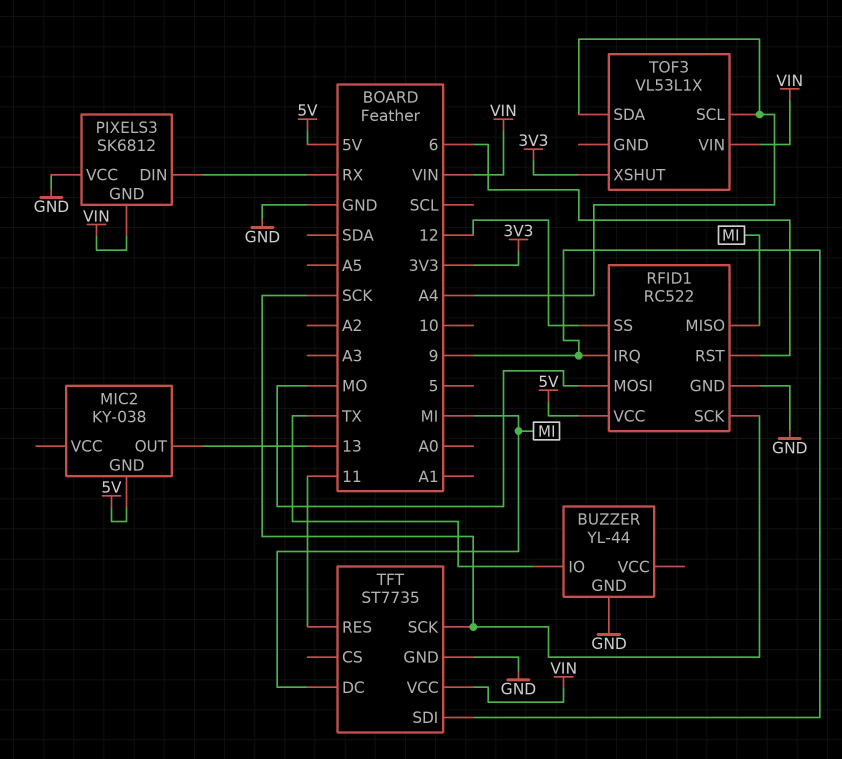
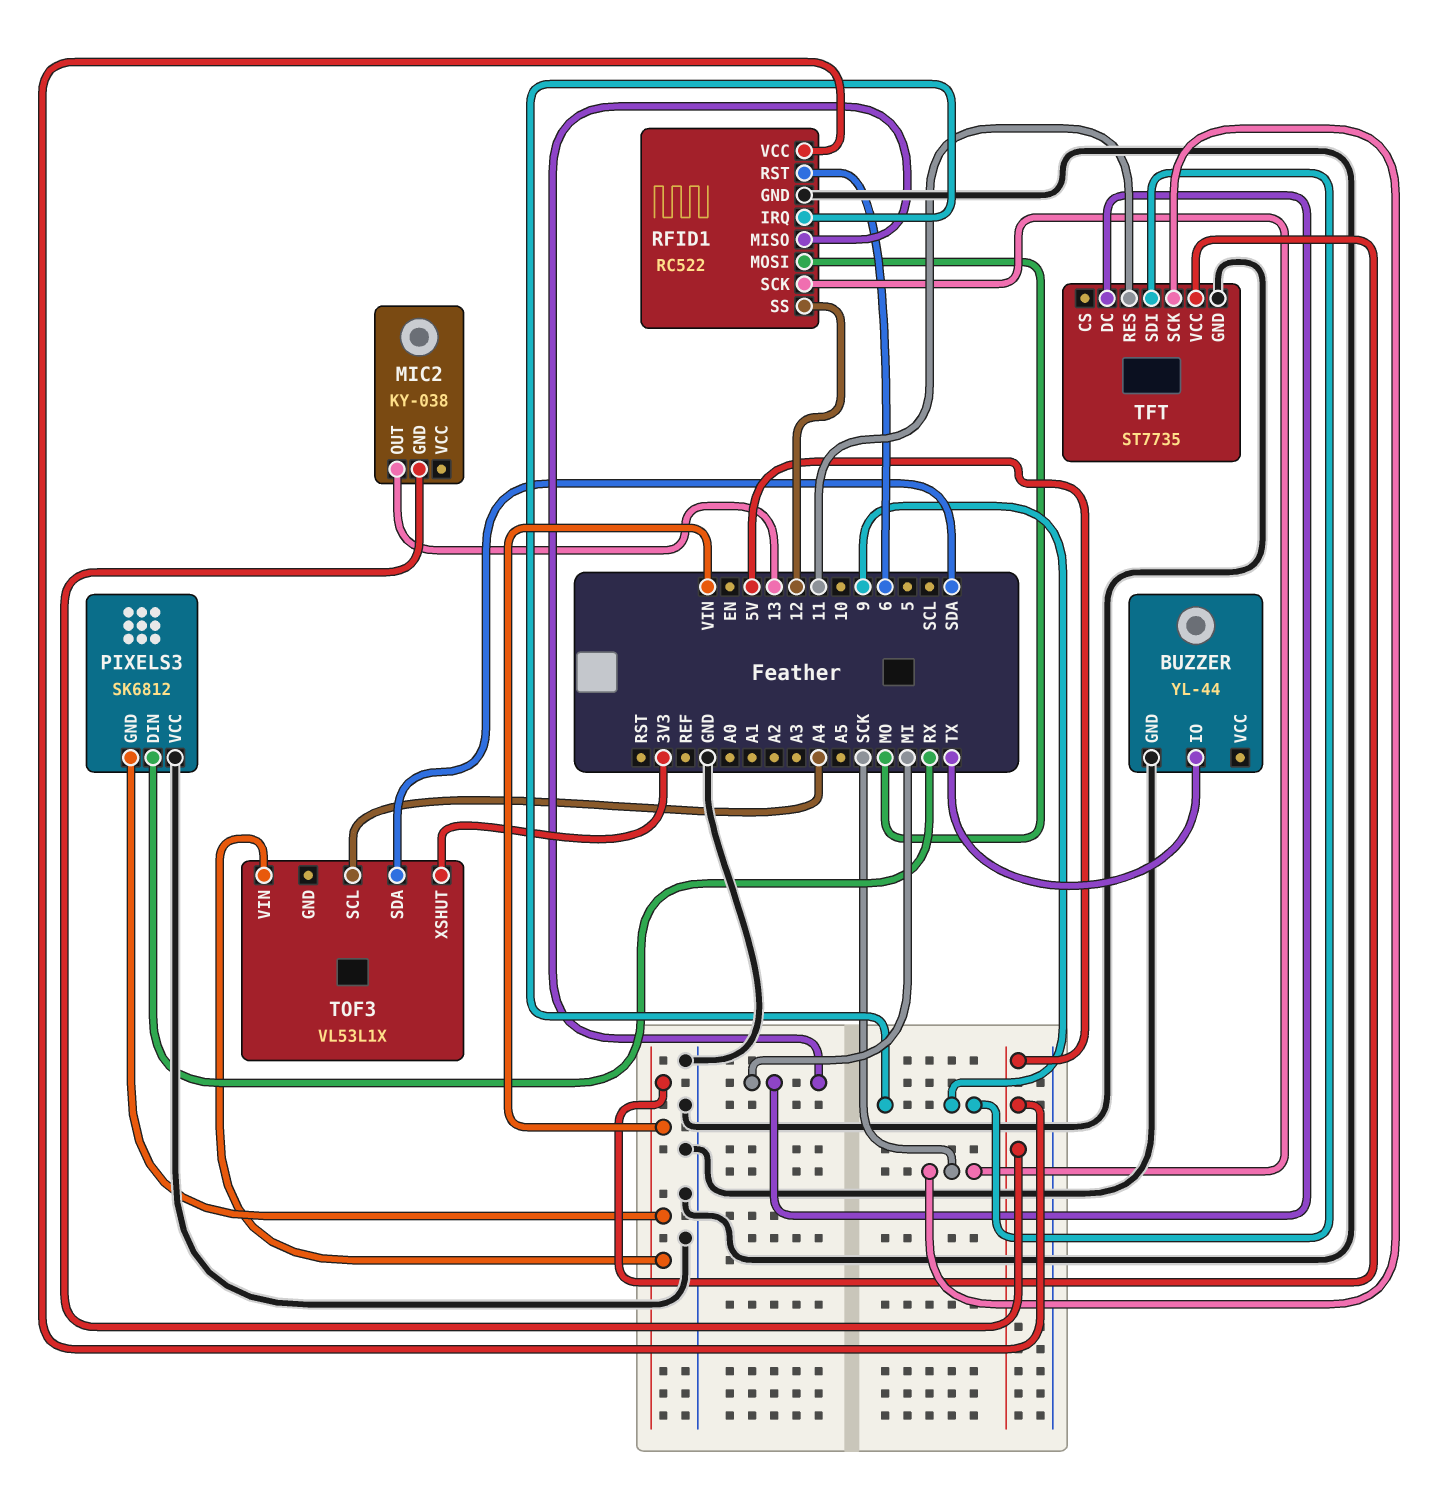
TOF3 pin SDA: A4 -> SDA

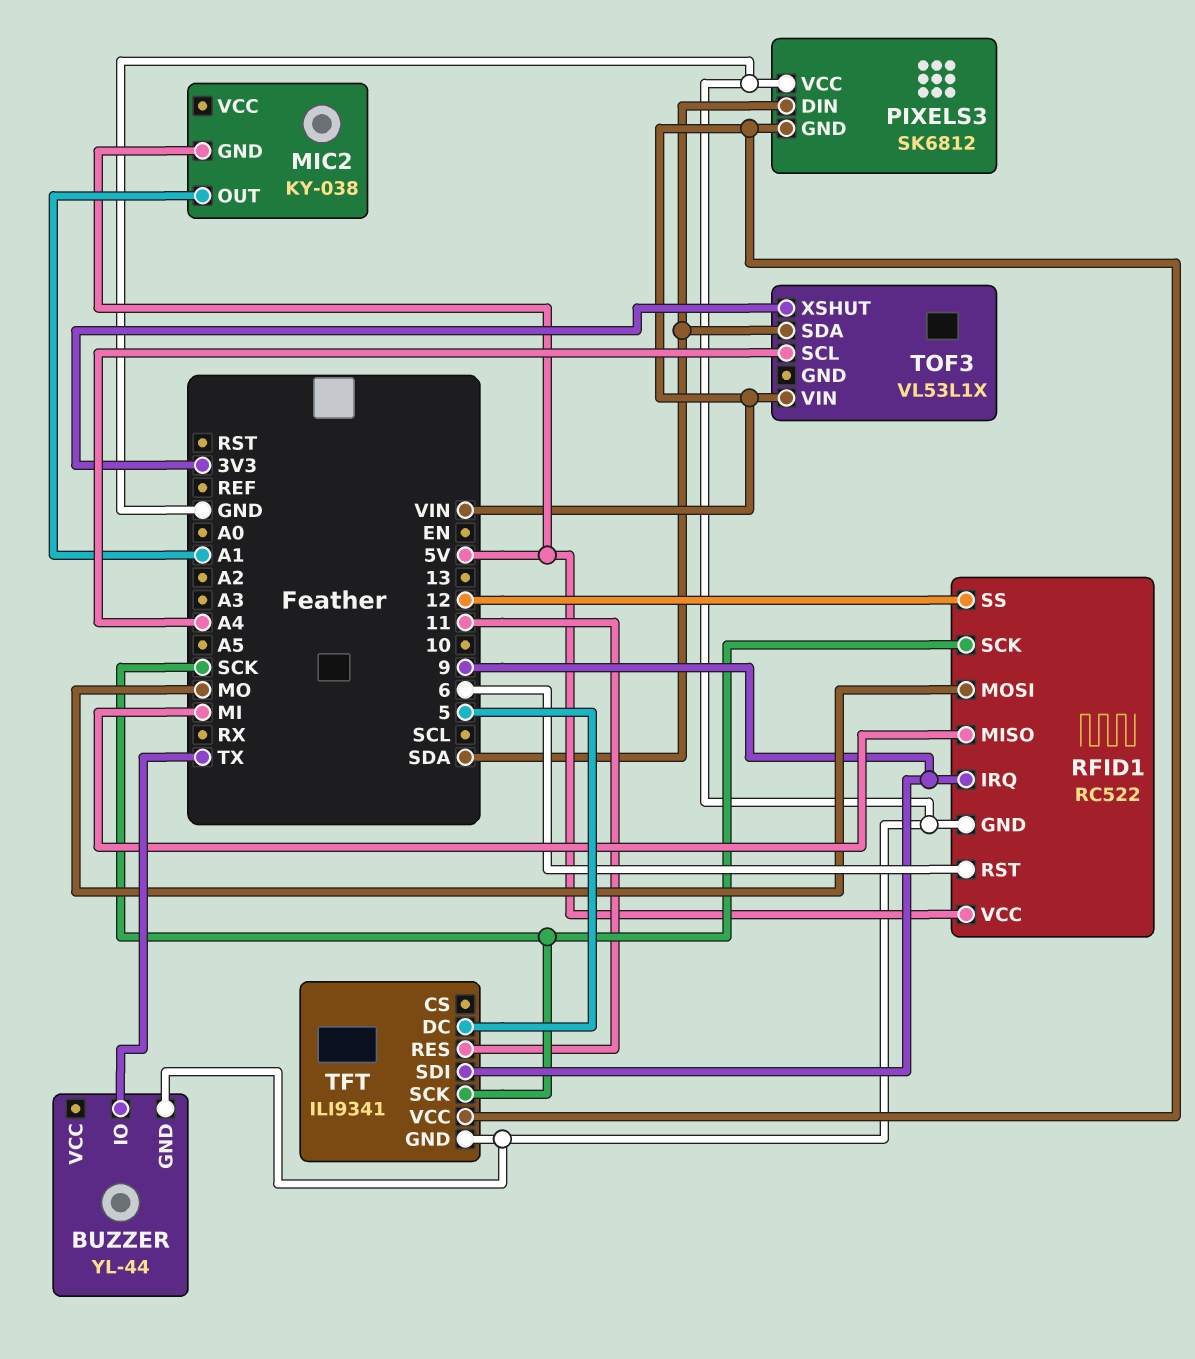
MIC2 pin OUT: 13 -> A1
PIXELS3 pin DIN: RX -> SDA
TFT: ST7735 -> ILI9341
TFT pin DC: MI -> 5

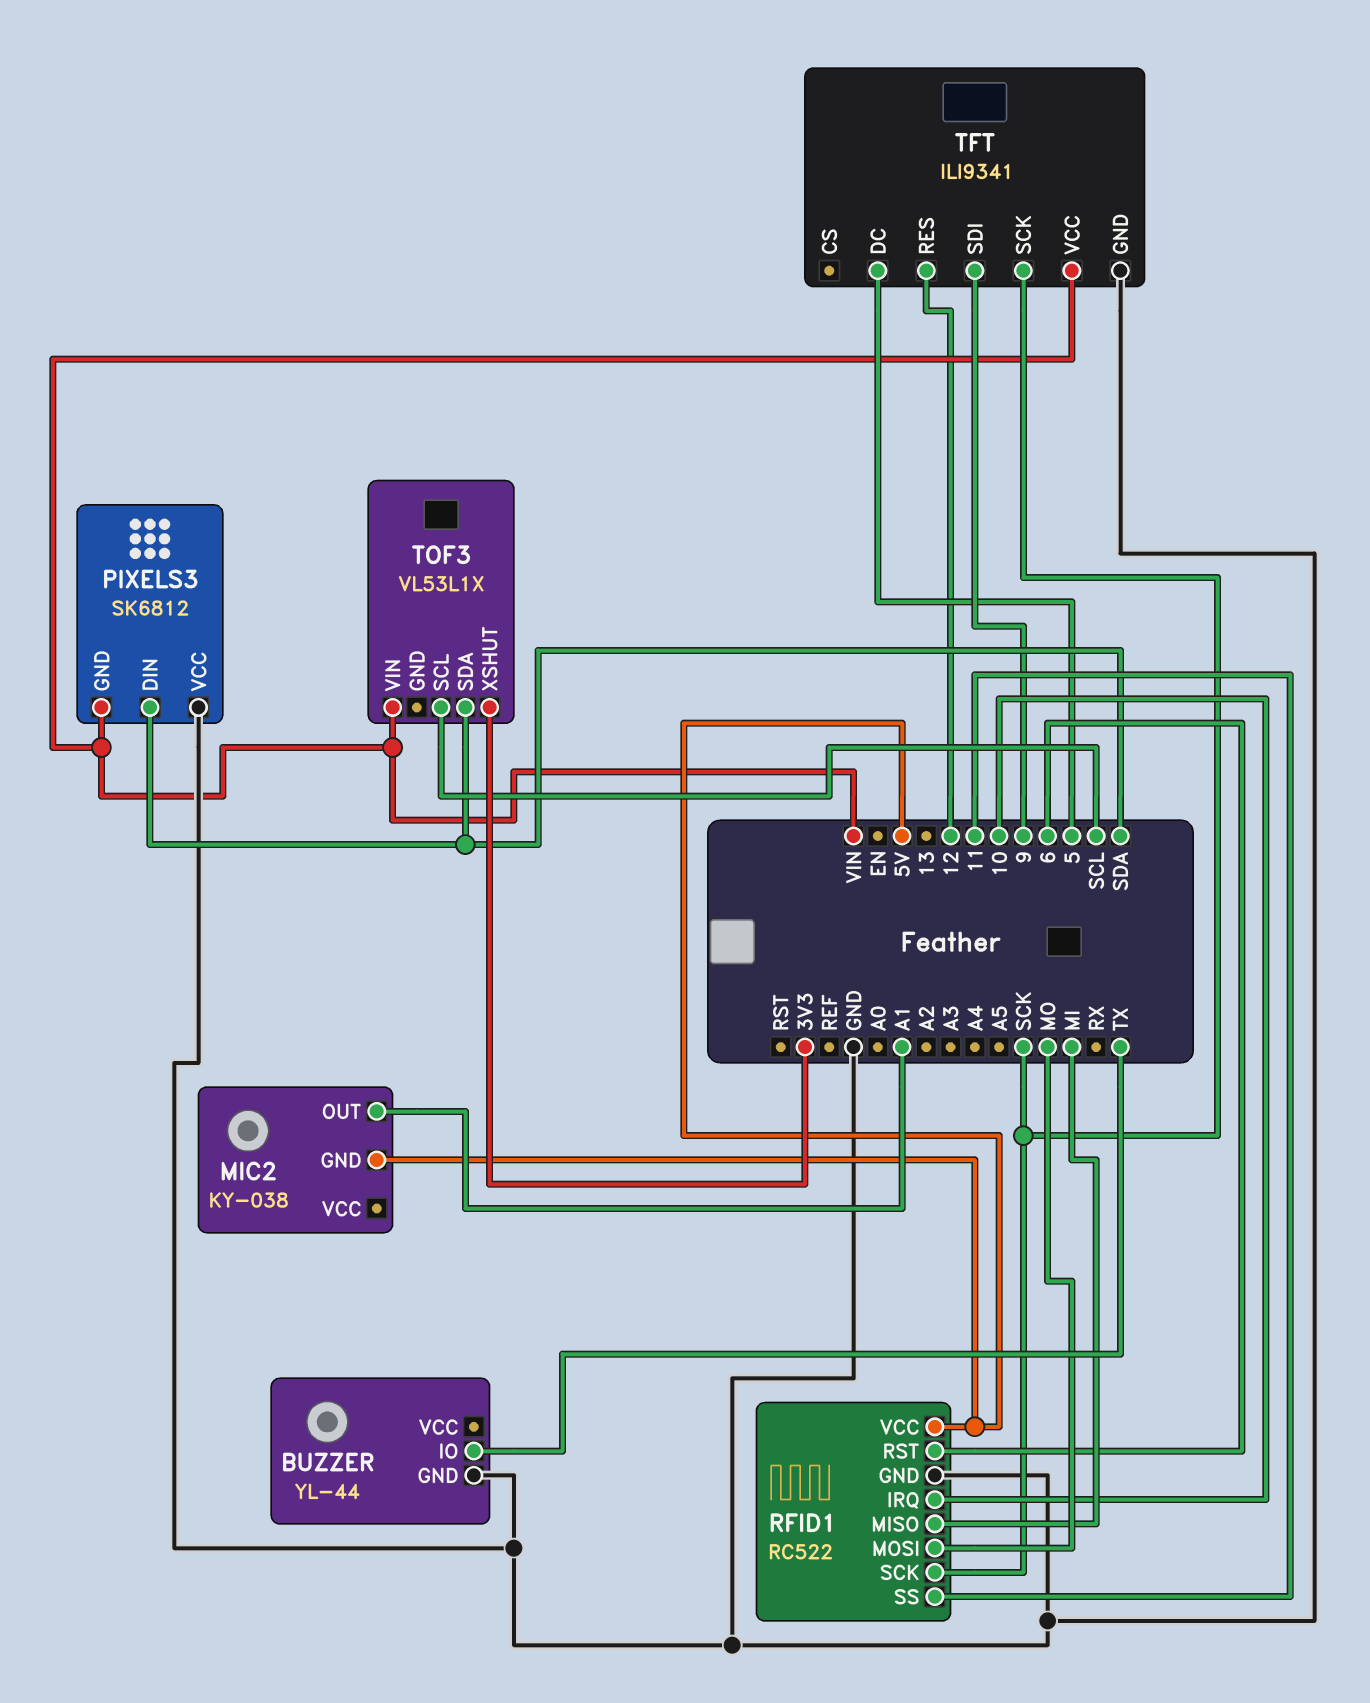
RFID1 pin IRQ: 9 -> 10
RFID1 pin SS: 12 -> 11
TFT pin RES: 11 -> 12
TOF3 pin SCL: A4 -> SCL

